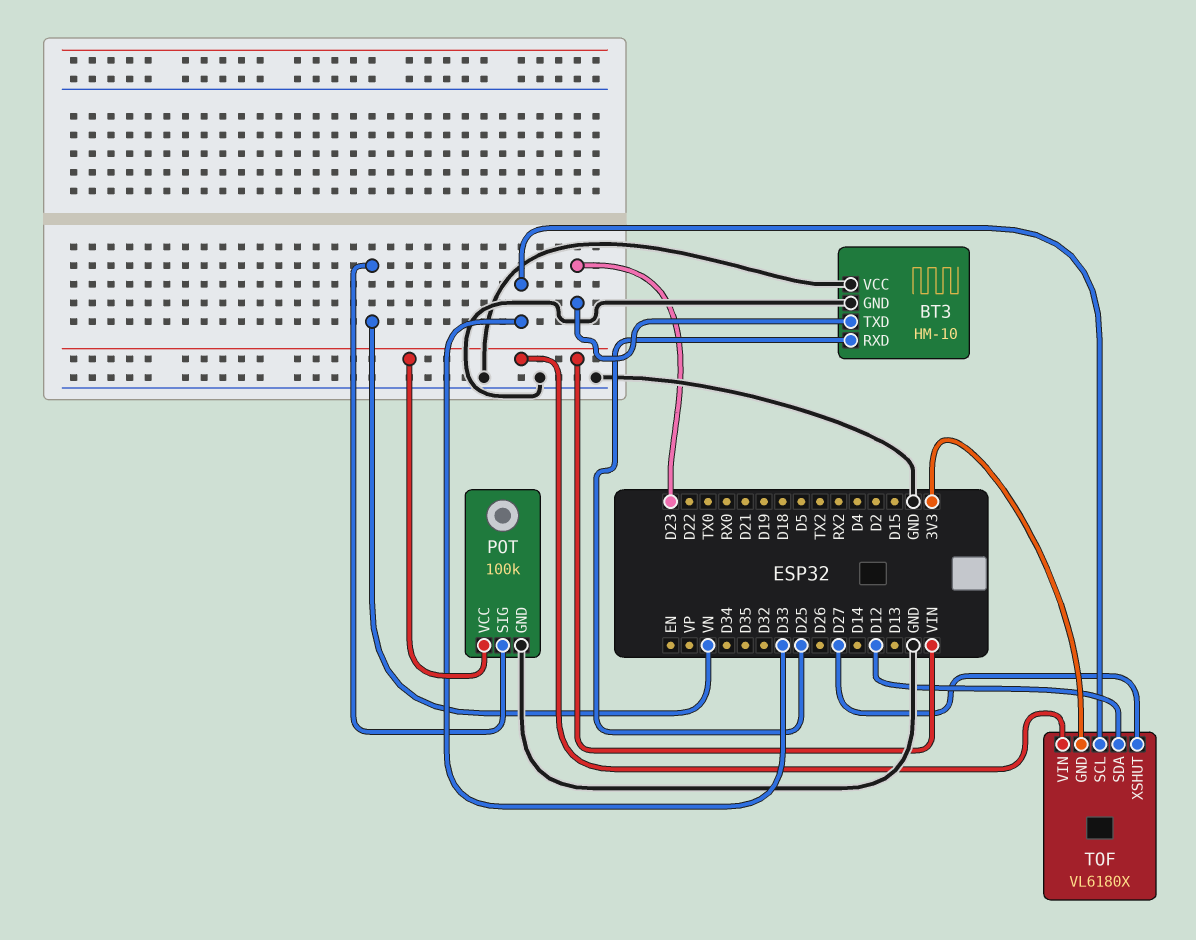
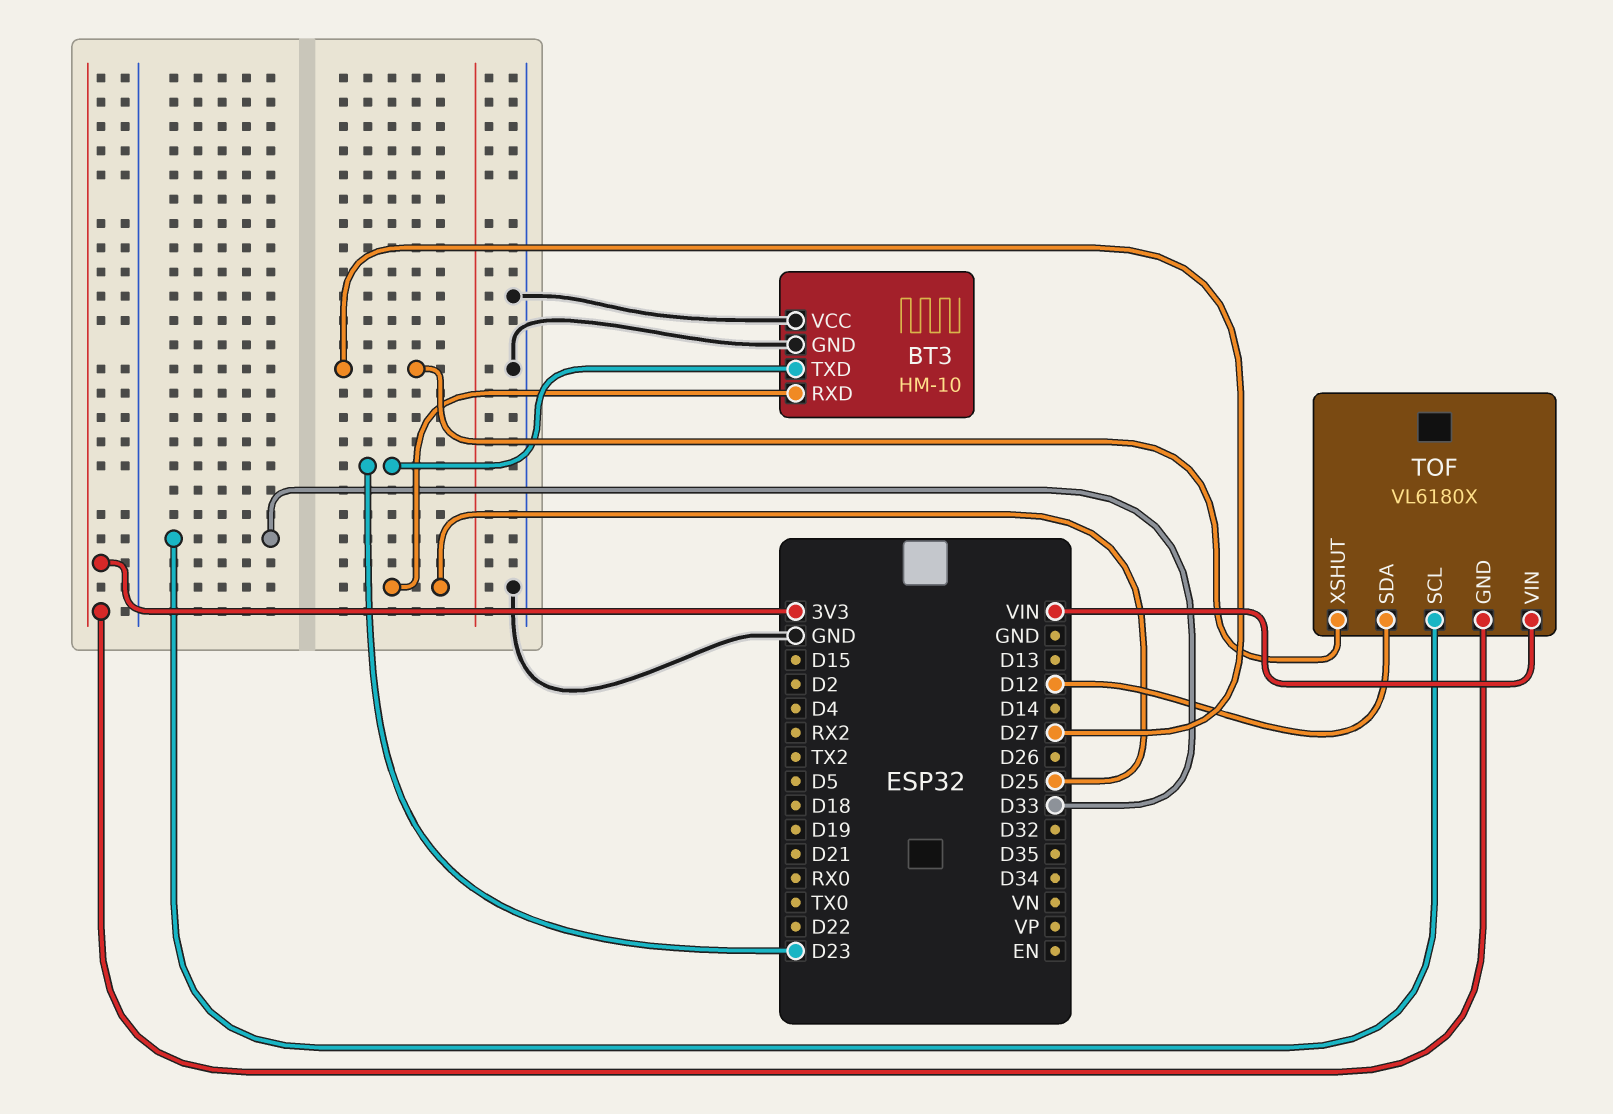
POT: 100k -> none
POT pin GND: GND -> none
POT pin SIG: VN -> none
POT pin VCC: VIN -> none

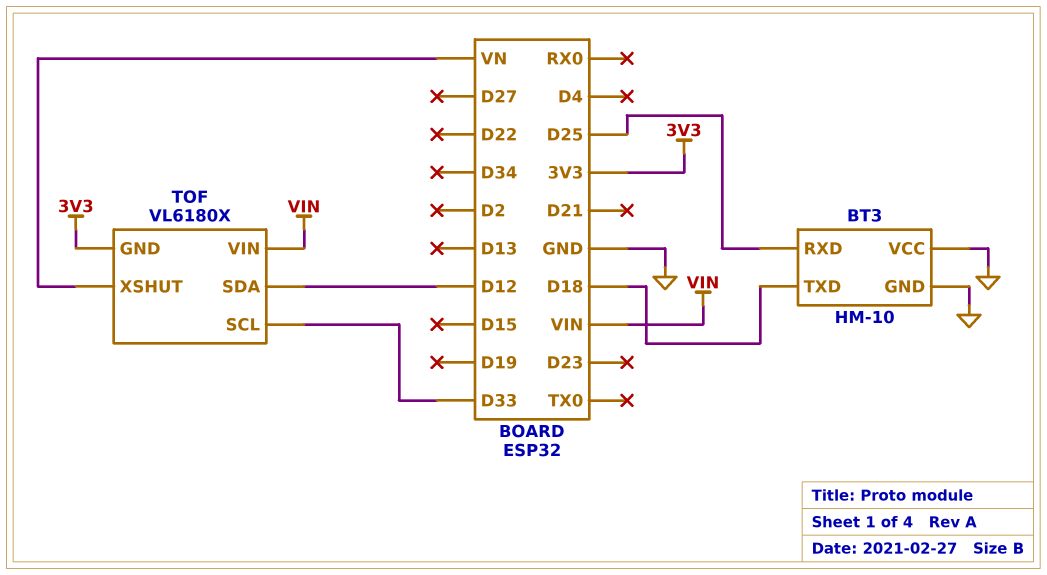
BT3 pin TXD: D23 -> D18
TOF pin XSHUT: D27 -> VN

